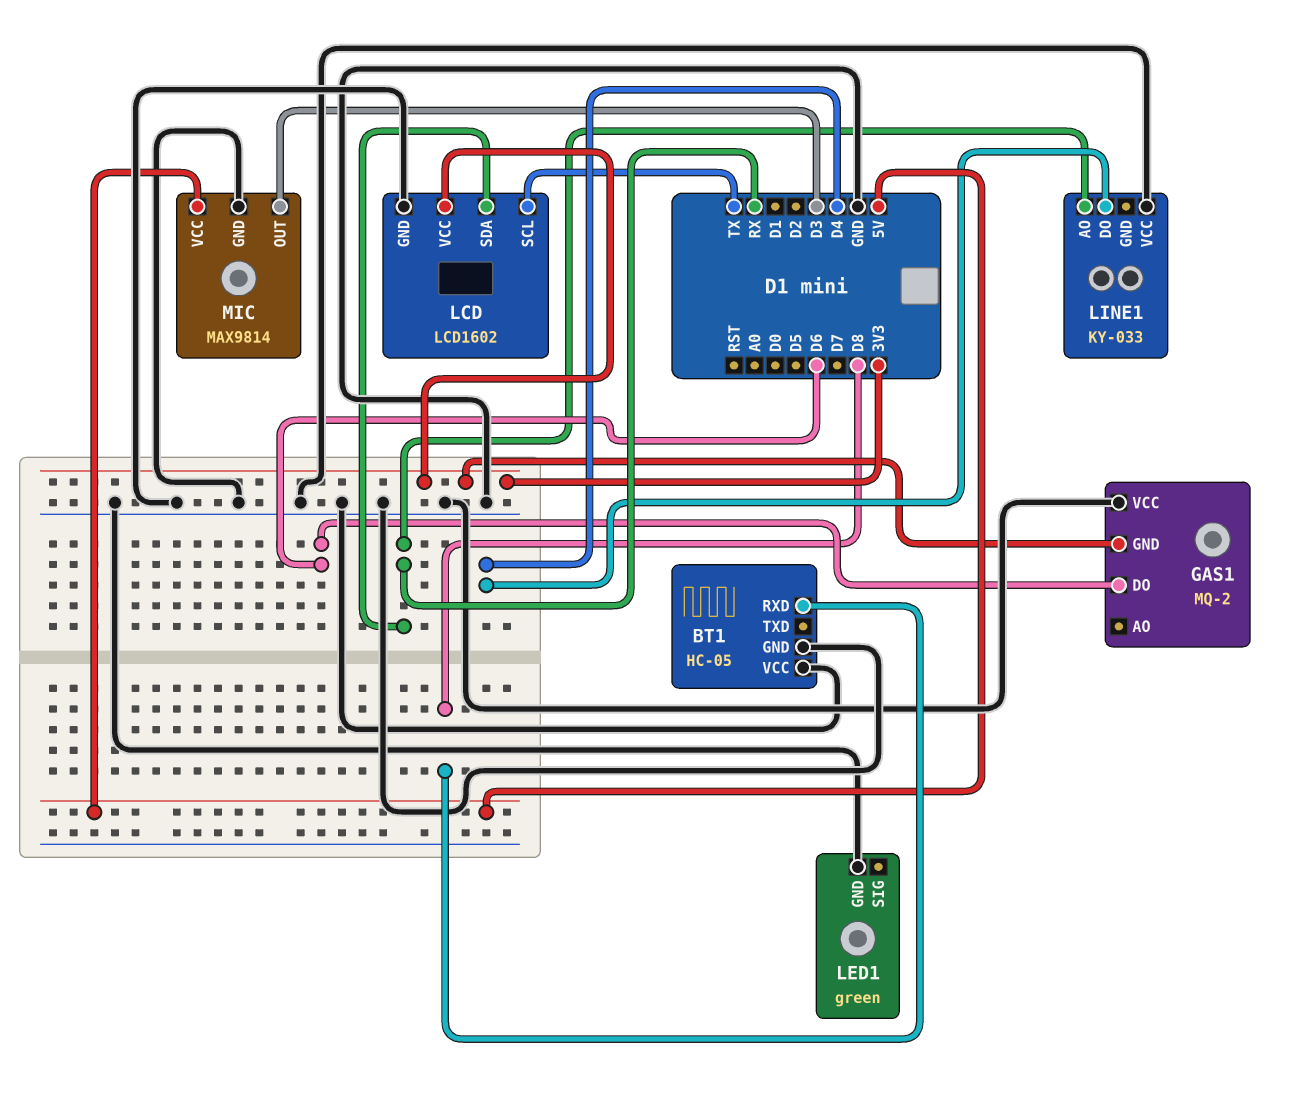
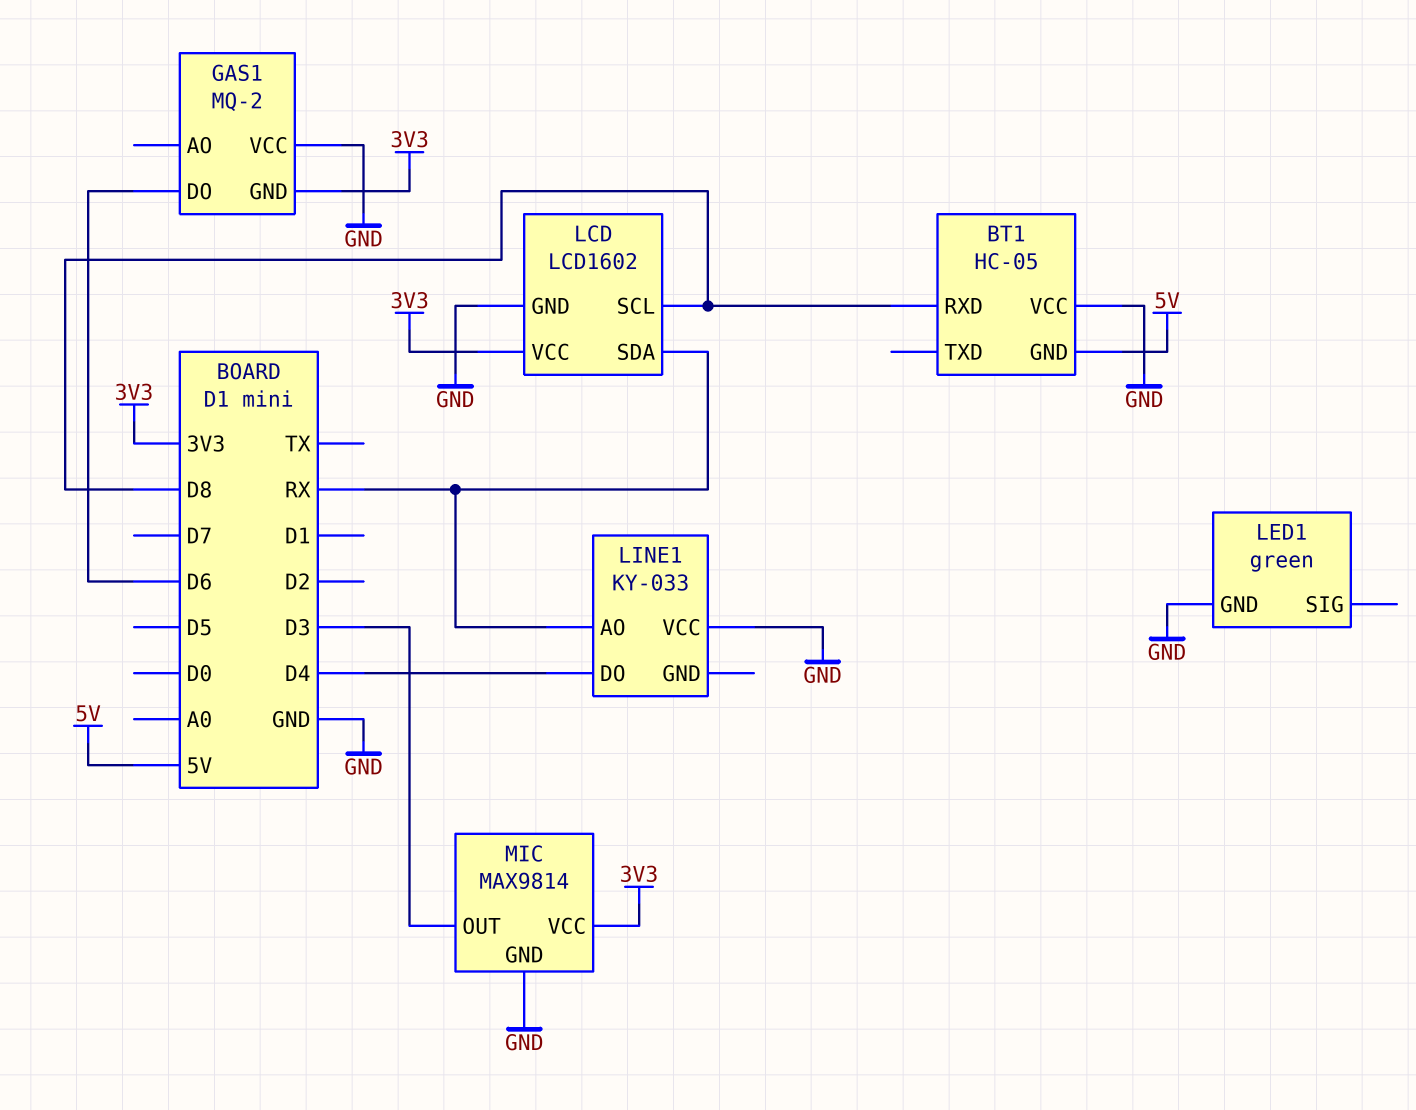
BT1 pin GND: GND -> 5V
LCD pin SCL: TX -> D8
MIC pin VCC: 5V -> 3V3

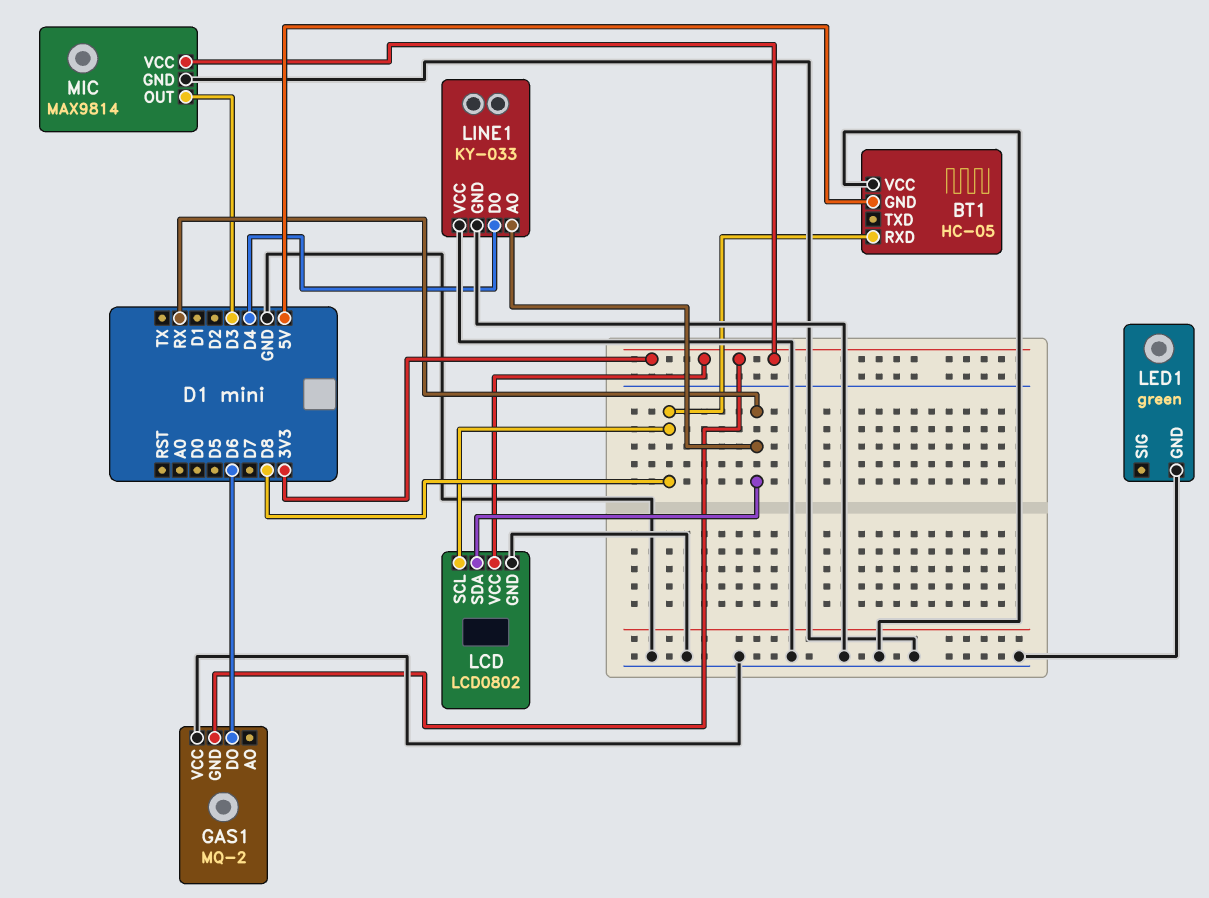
LCD: LCD1602 -> LCD0802
LINE1 pin GND: none -> GND

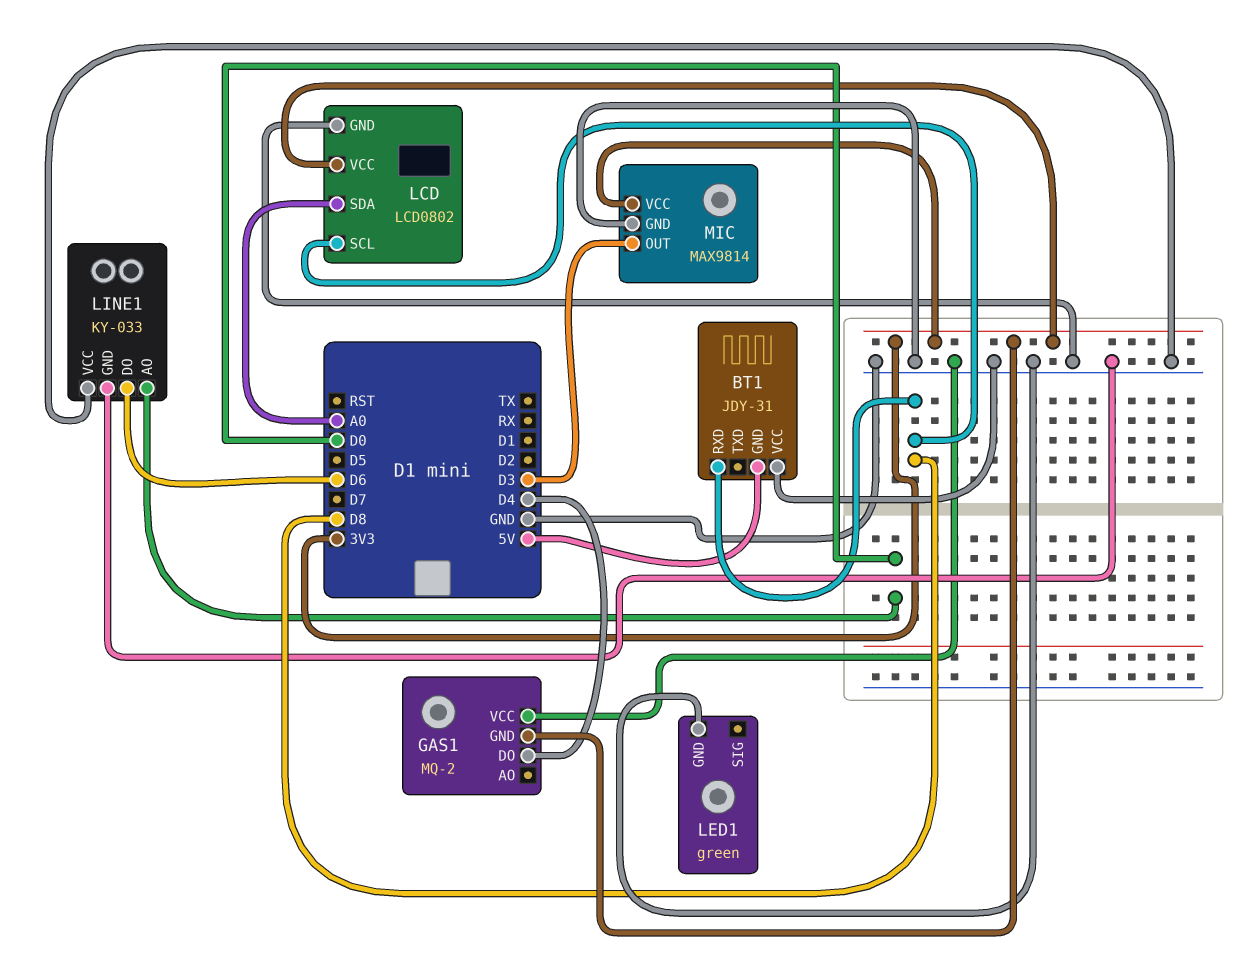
BT1: HC-05 -> JDY-31
GAS1 pin DO: D6 -> D4
LCD pin SDA: RX -> A0
LINE1 pin AO: RX -> D0
LINE1 pin DO: D4 -> D6

